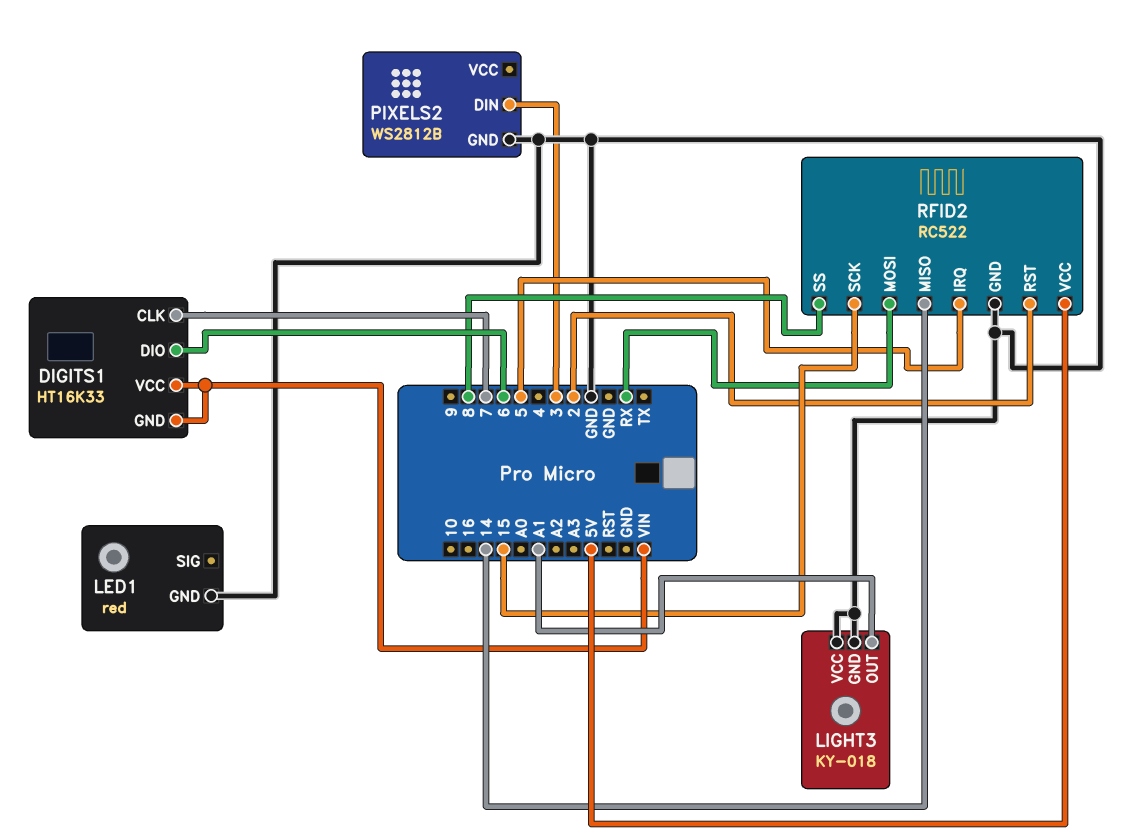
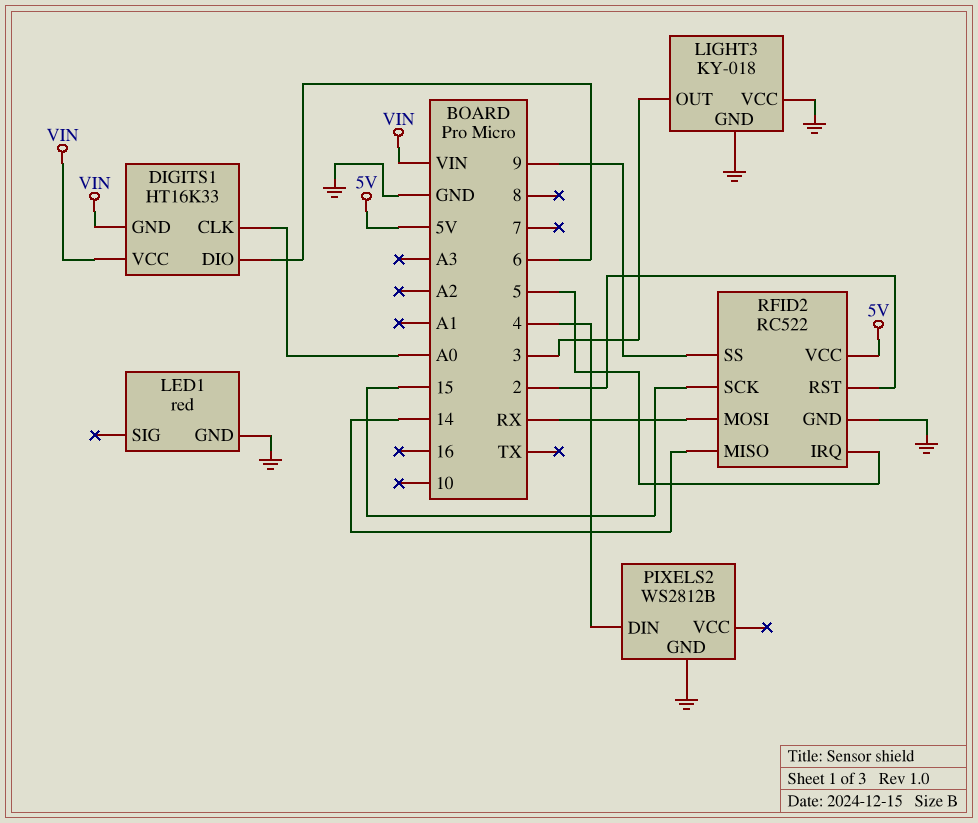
DIGITS1 pin CLK: 7 -> A0
LIGHT3 pin OUT: A1 -> 3
PIXELS2 pin DIN: 3 -> 4
RFID2 pin SS: 8 -> 9

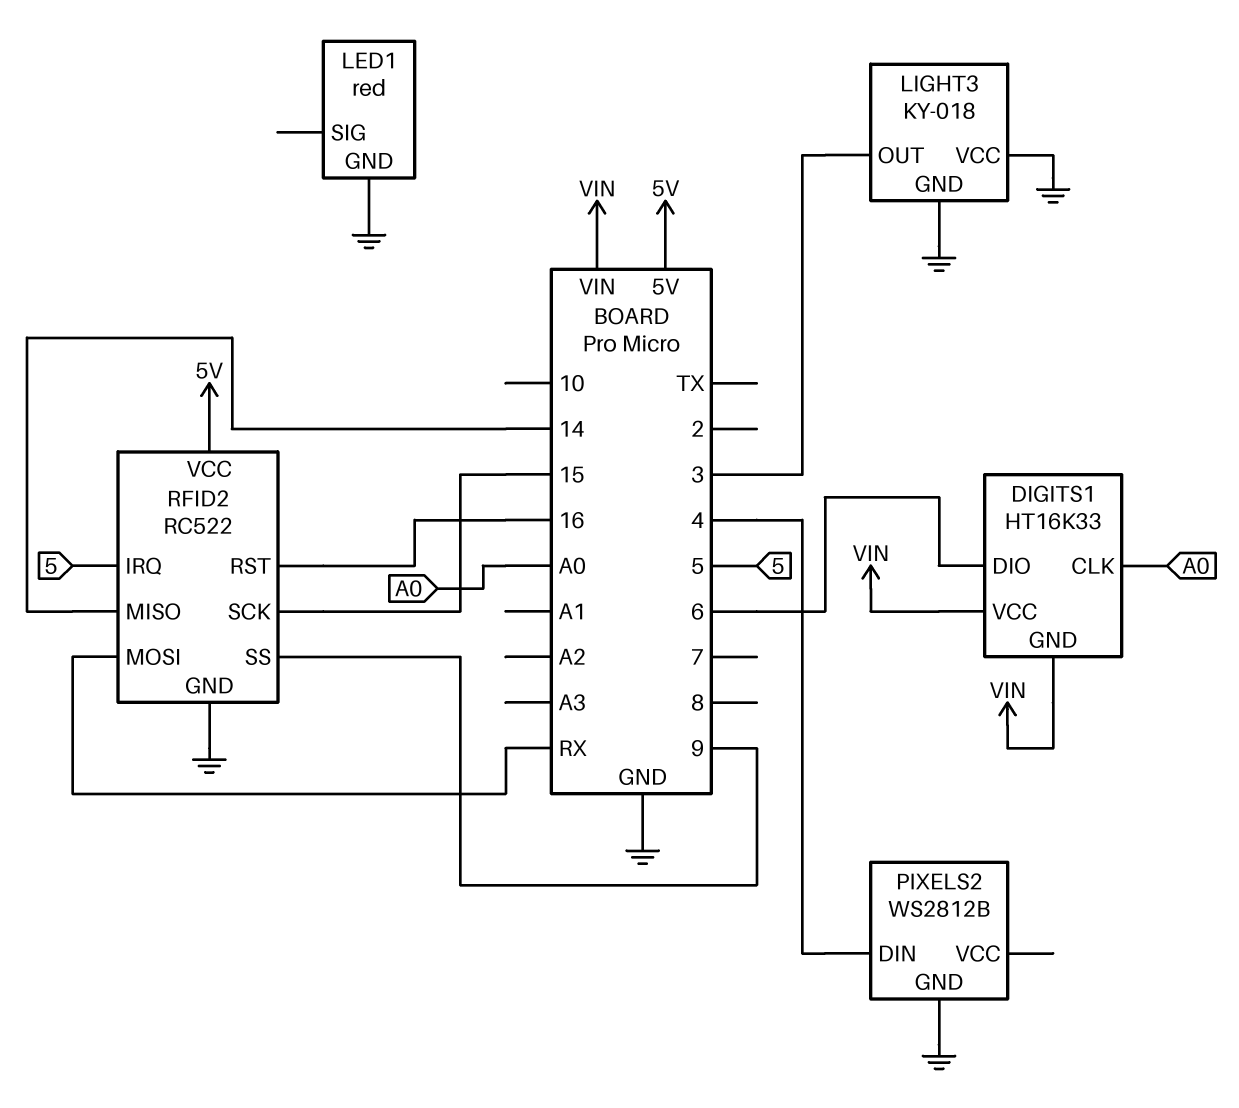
RFID2 pin RST: 2 -> 16

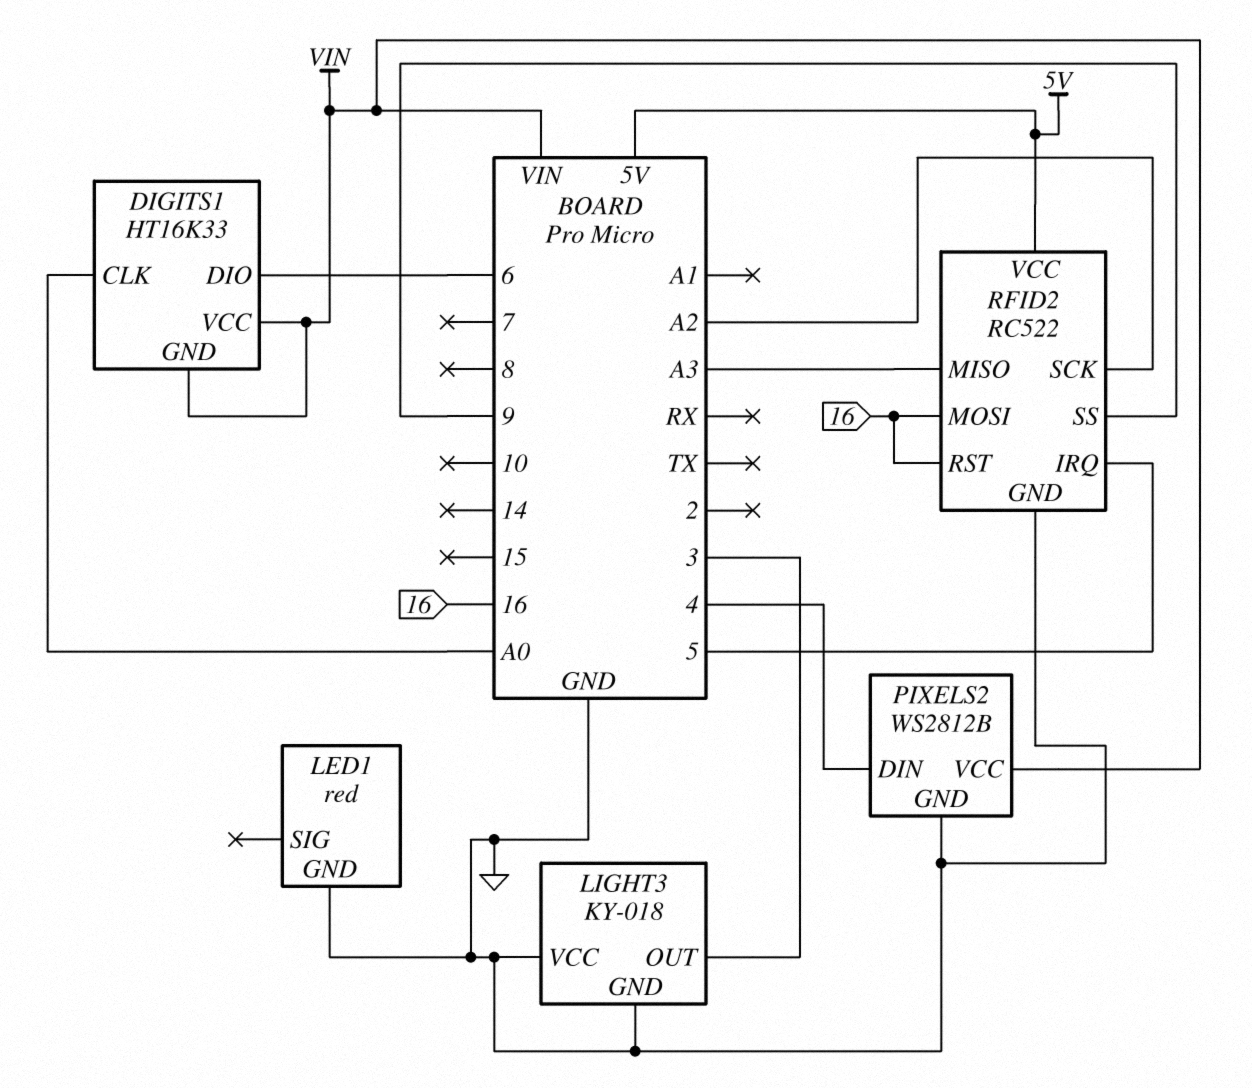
PIXELS2 pin VCC: none -> VIN
RFID2 pin MISO: 14 -> A3
RFID2 pin MOSI: RX -> 16
RFID2 pin SCK: 15 -> A2

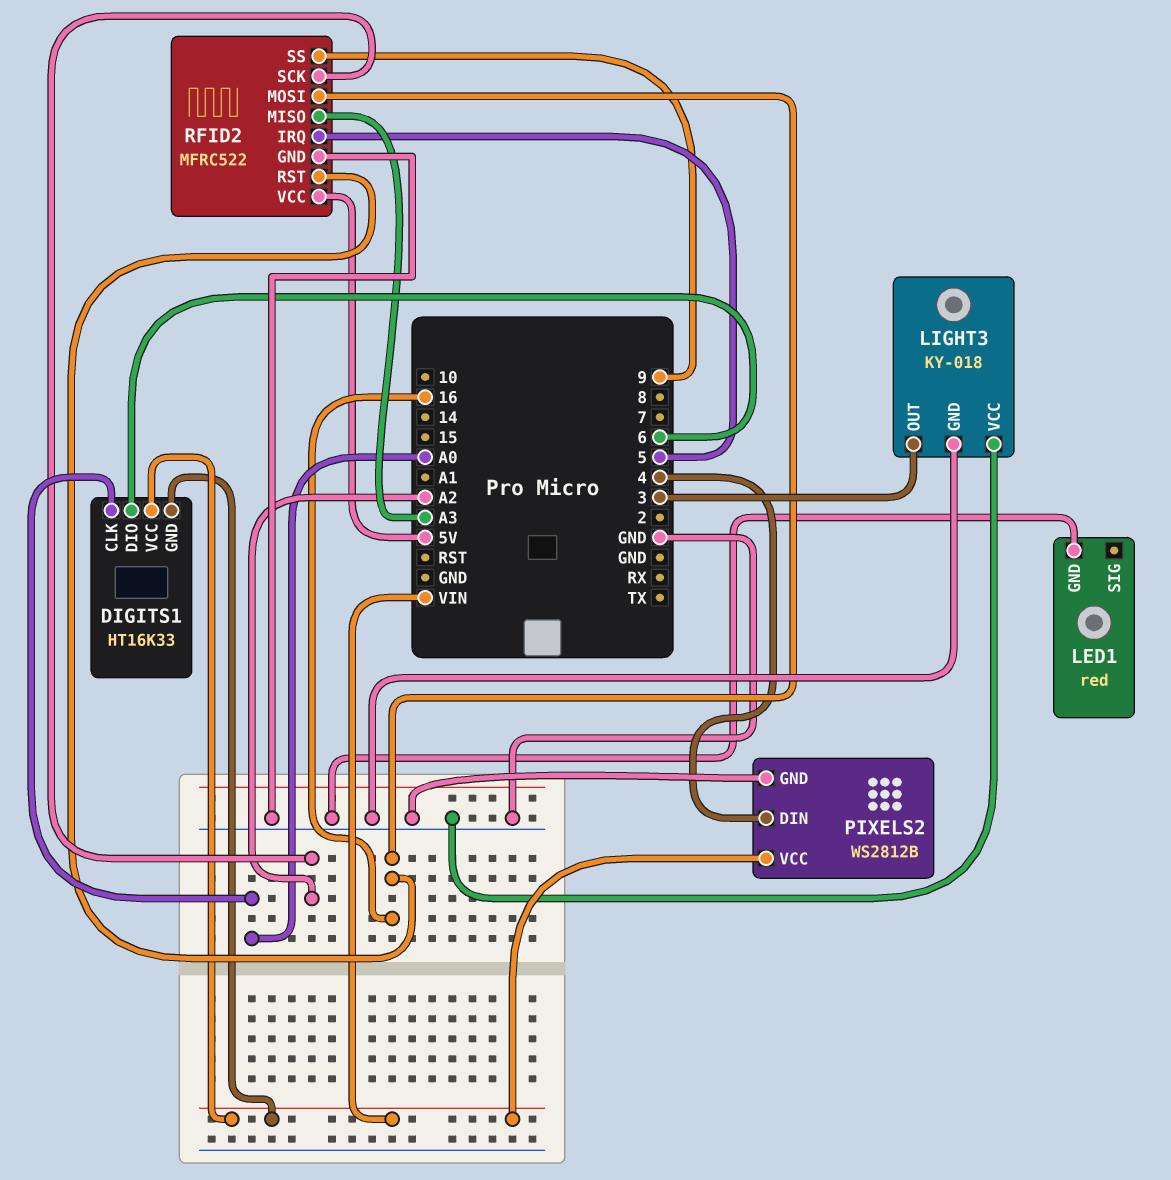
RFID2: RC522 -> MFRC522

